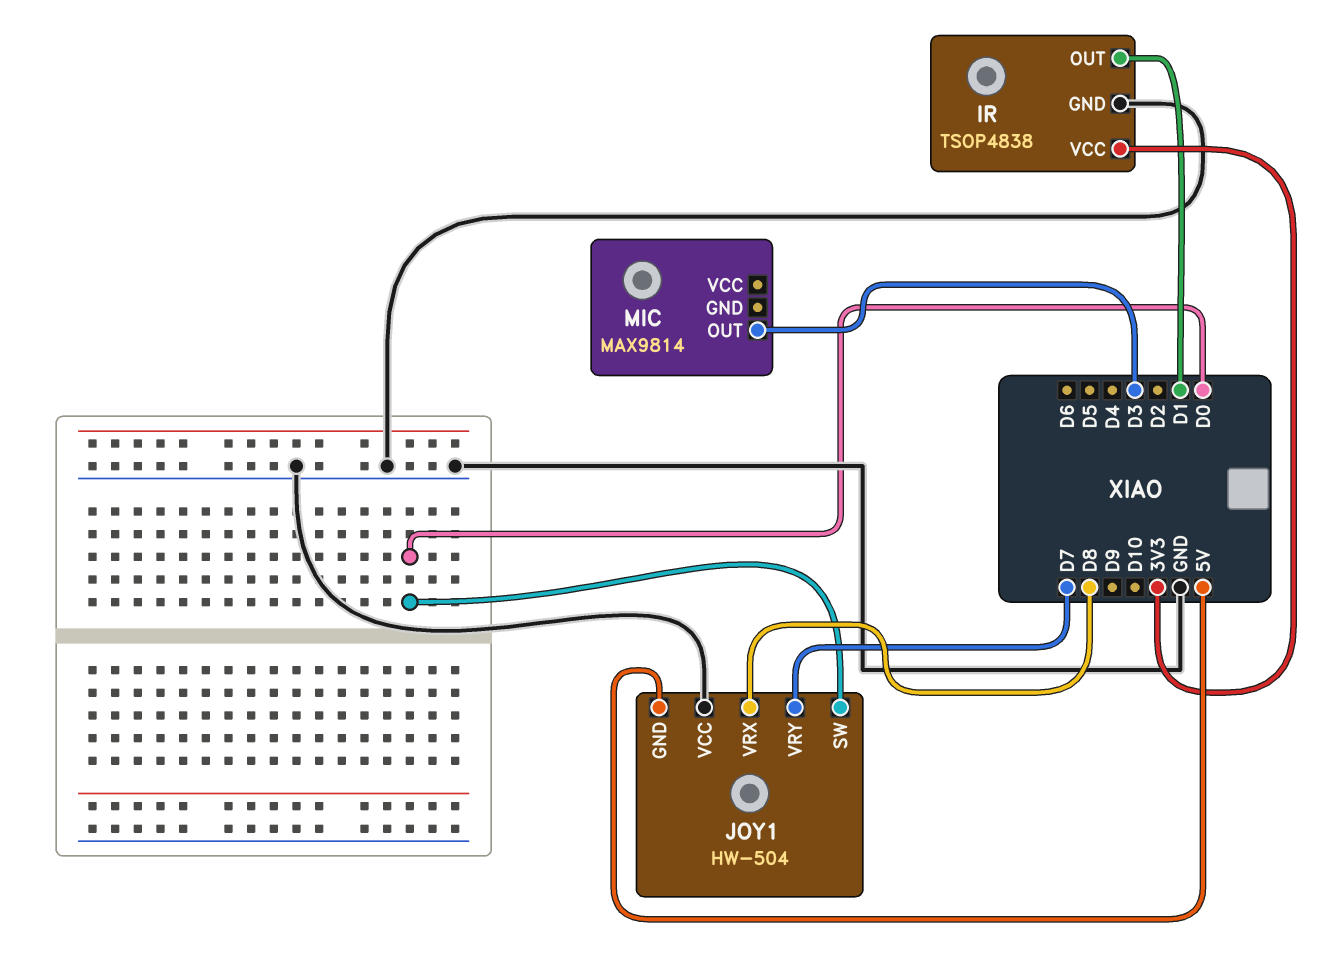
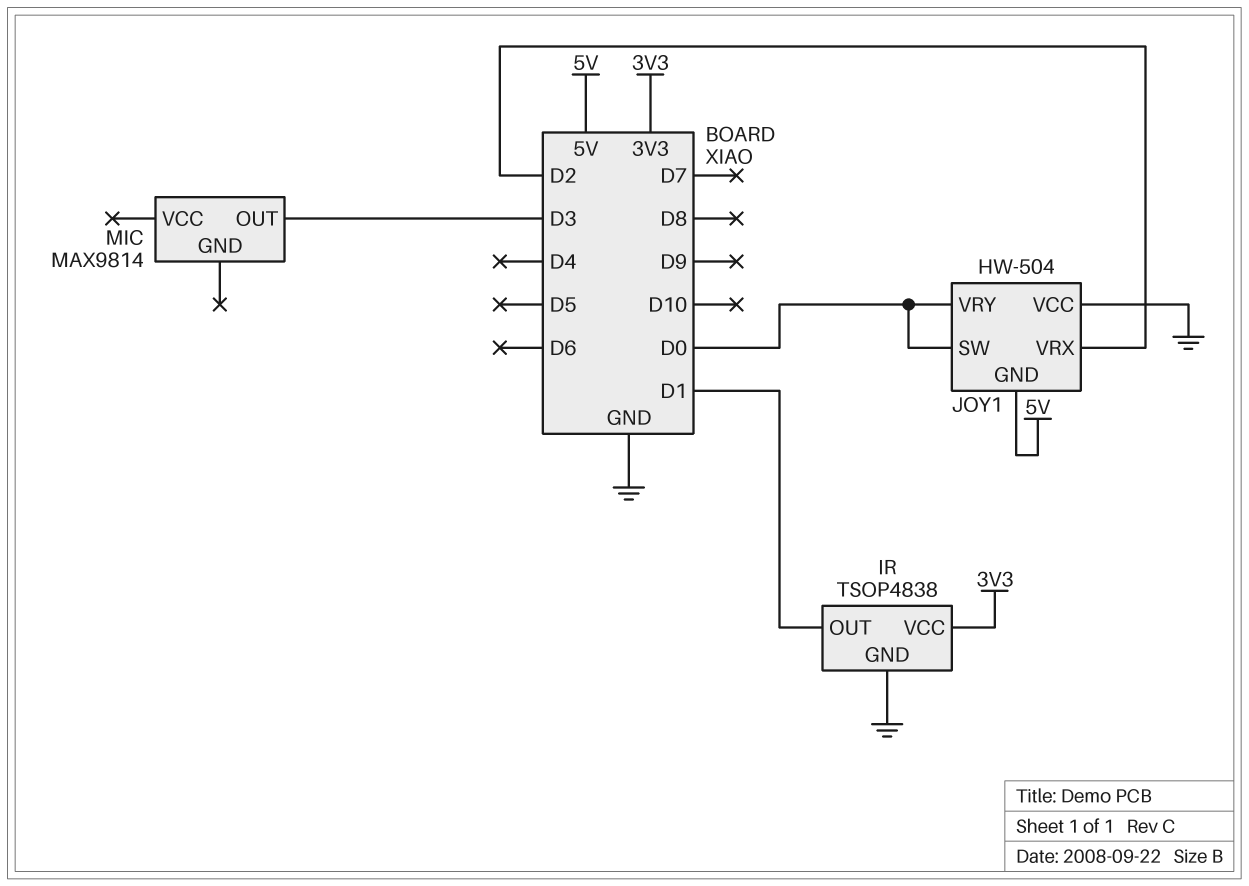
JOY1 pin VRX: D8 -> D2
JOY1 pin VRY: D7 -> D0

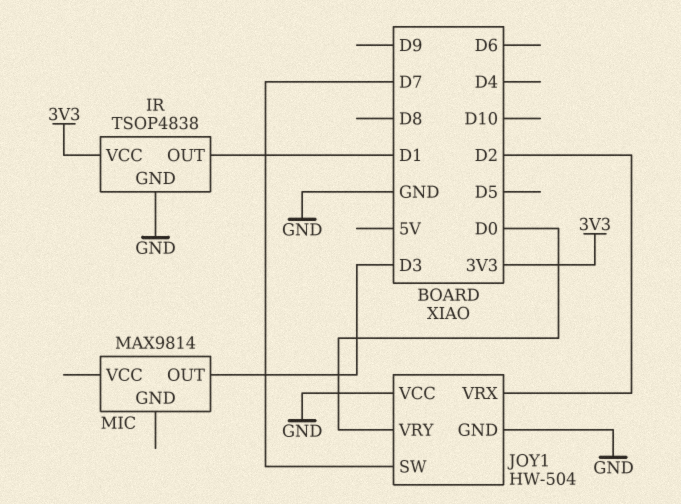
JOY1 pin GND: 5V -> GND
JOY1 pin SW: D0 -> D7

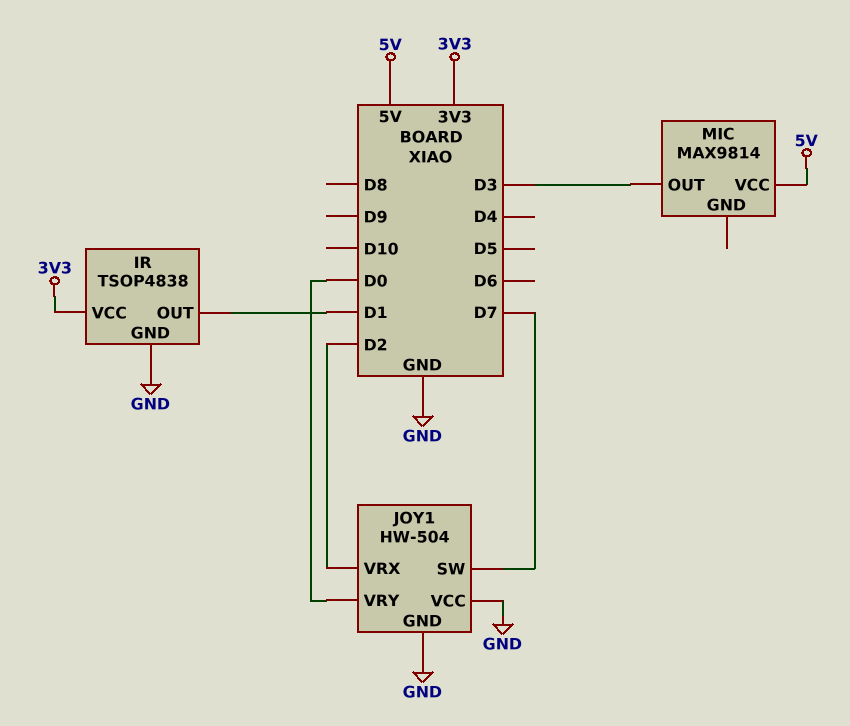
MIC pin VCC: none -> 5V

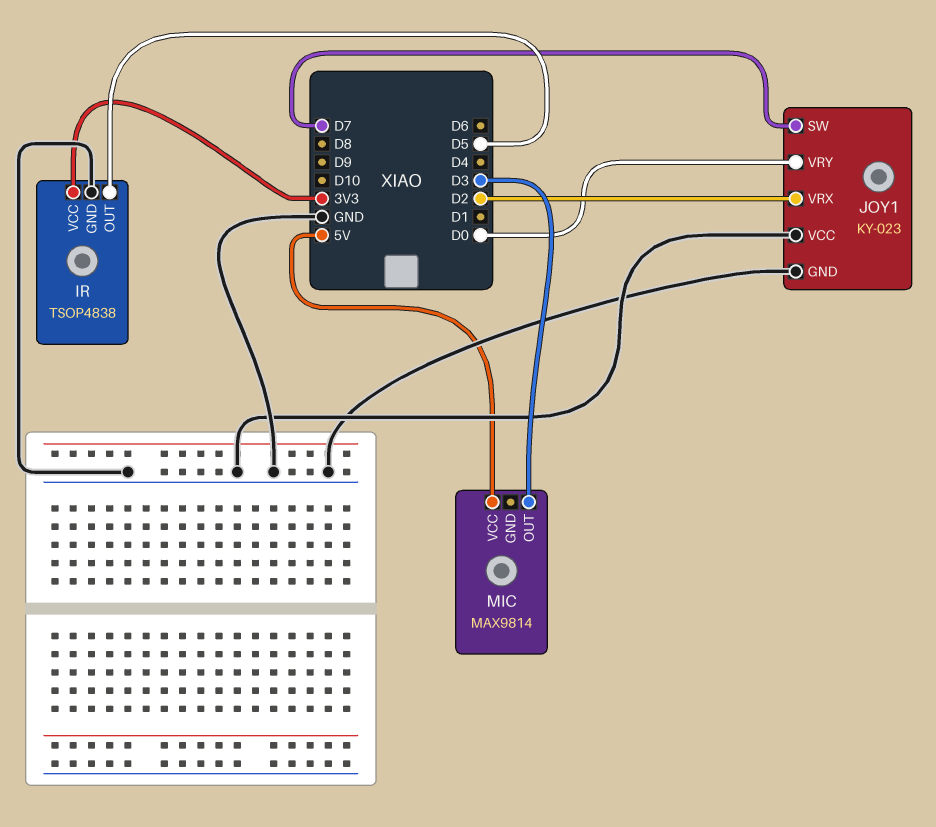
IR pin OUT: D1 -> D5
JOY1: HW-504 -> KY-023

